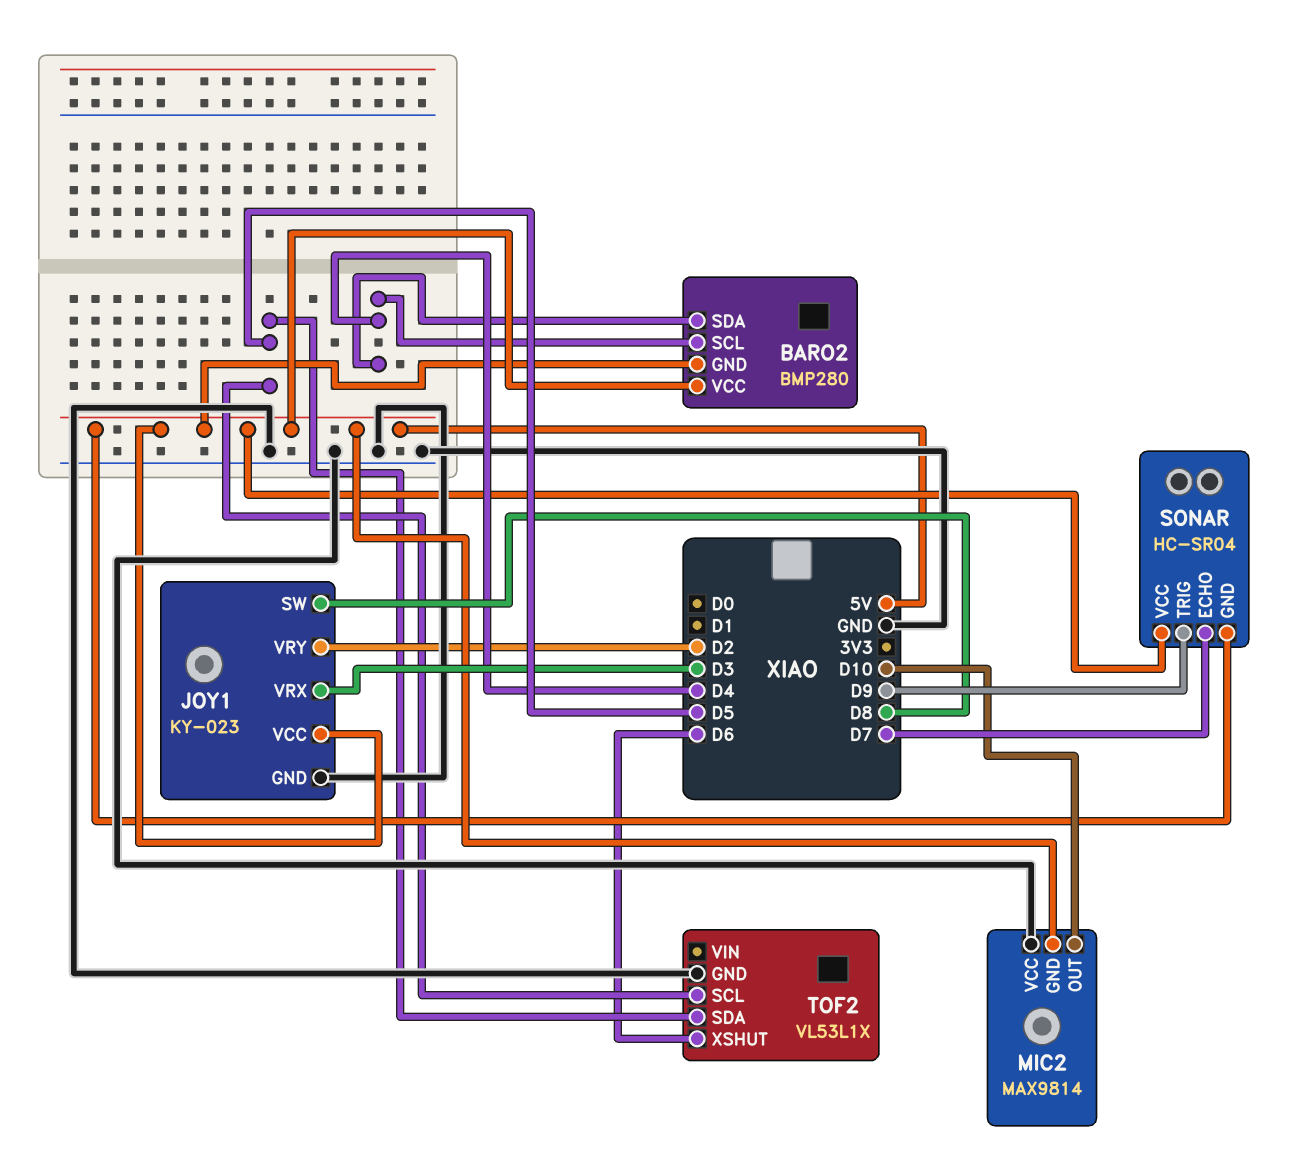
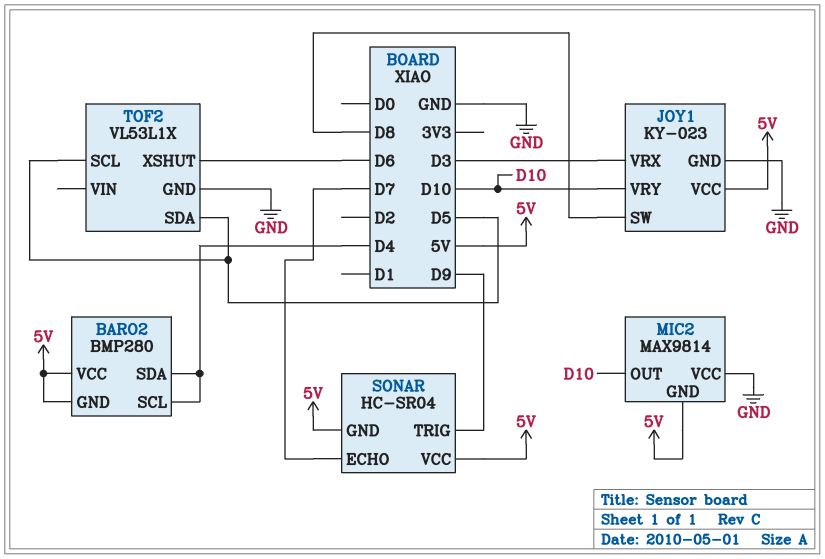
JOY1 pin VRY: D2 -> D10

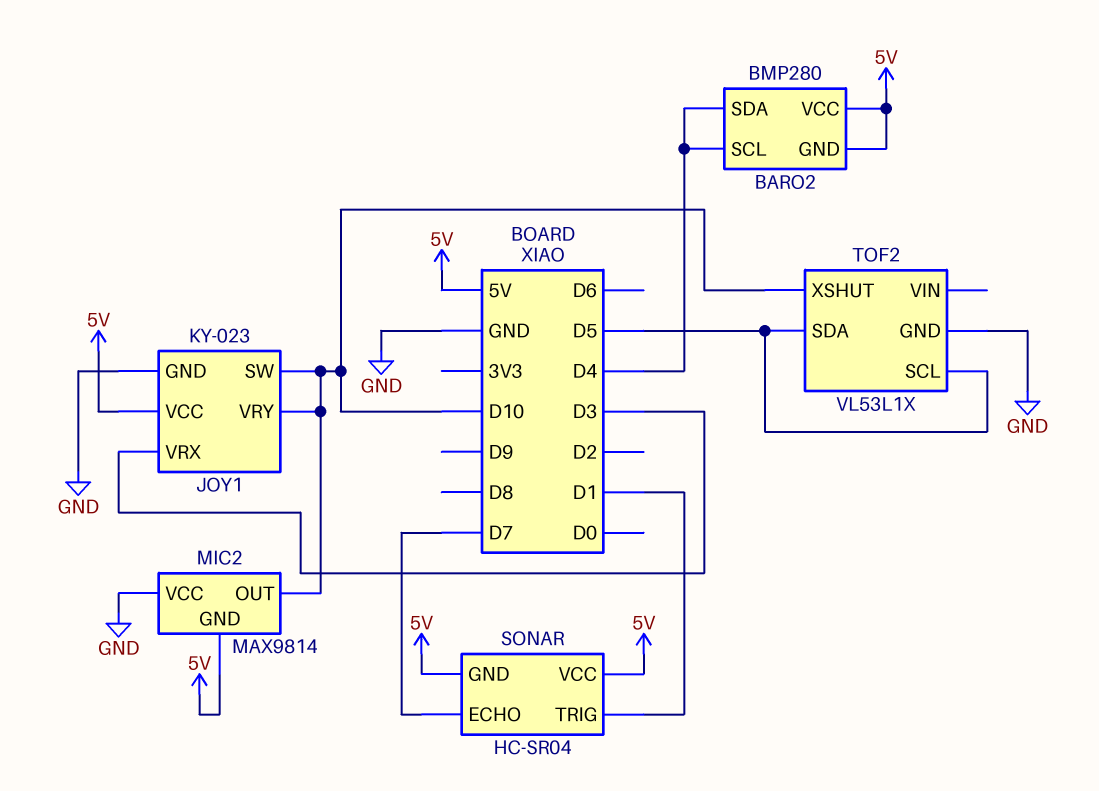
JOY1 pin SW: D8 -> D10
SONAR pin TRIG: D9 -> D1
TOF2 pin XSHUT: D6 -> D10

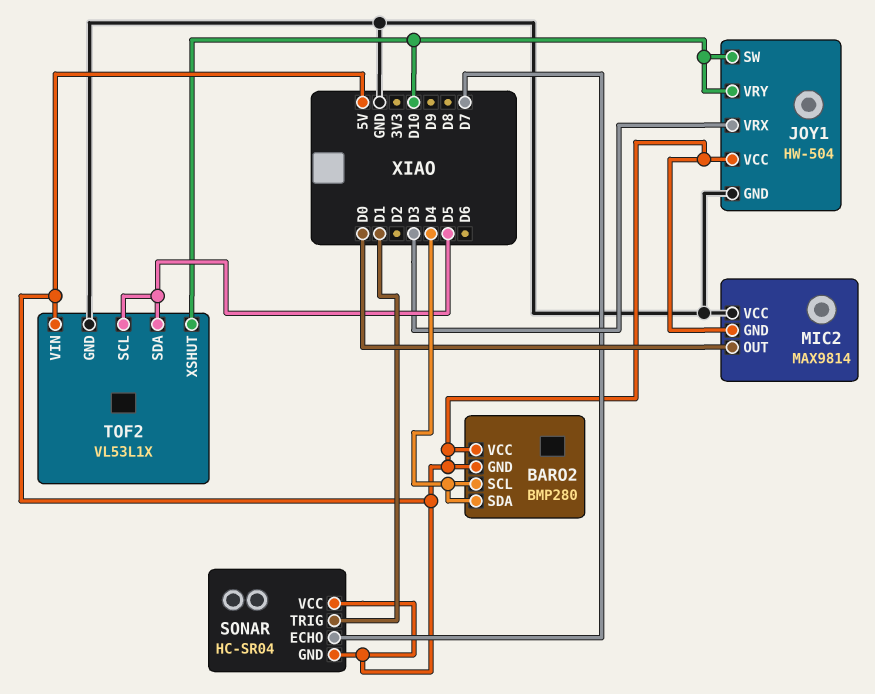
JOY1: KY-023 -> HW-504
MIC2 pin OUT: D10 -> D0
TOF2 pin VIN: none -> 5V

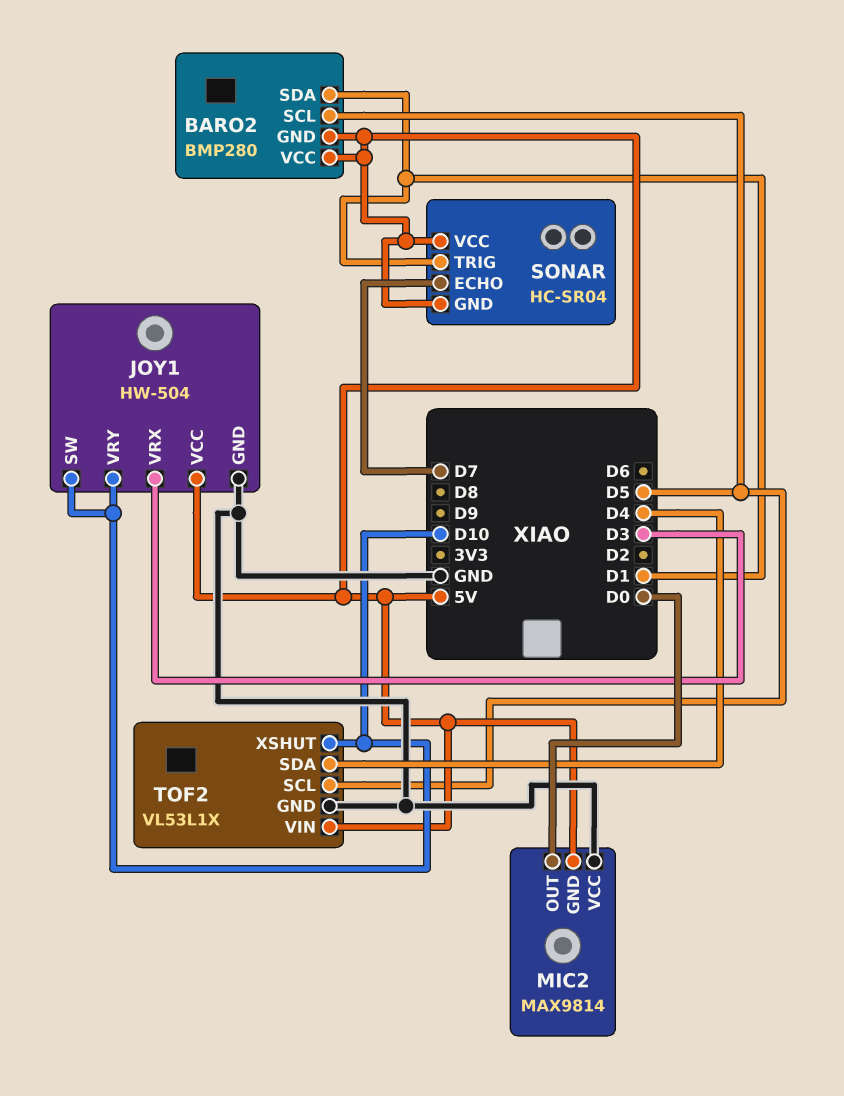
BARO2 pin SCL: D4 -> D5
BARO2 pin SDA: D4 -> D1
TOF2 pin SDA: D5 -> D4

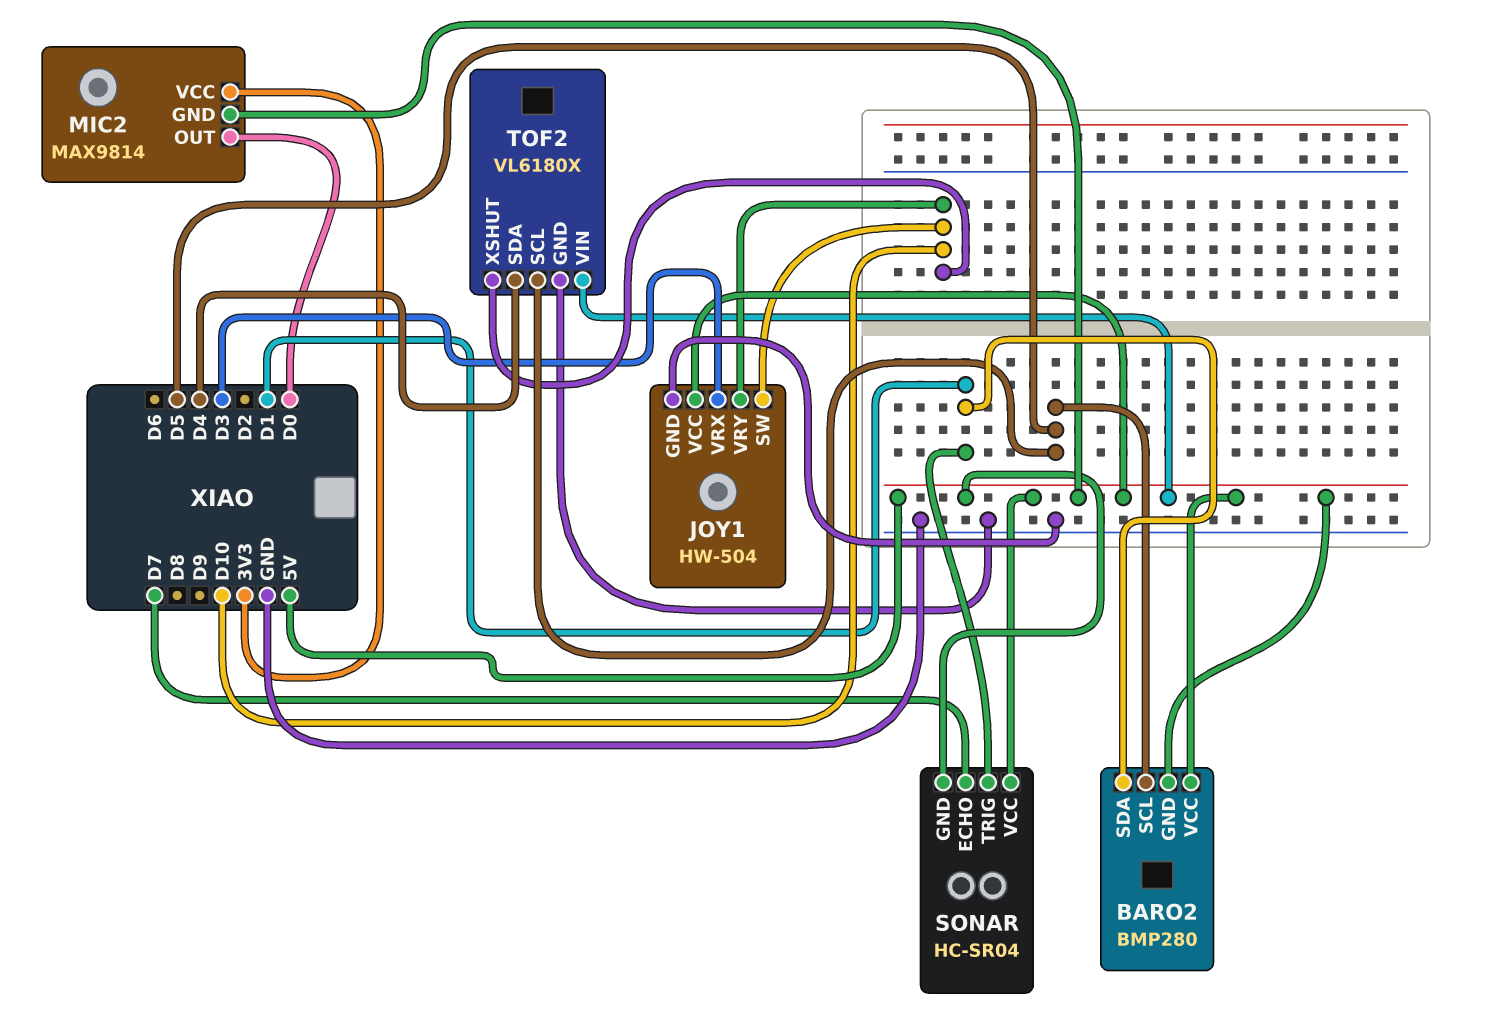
MIC2 pin VCC: GND -> 3V3
TOF2: VL53L1X -> VL6180X

